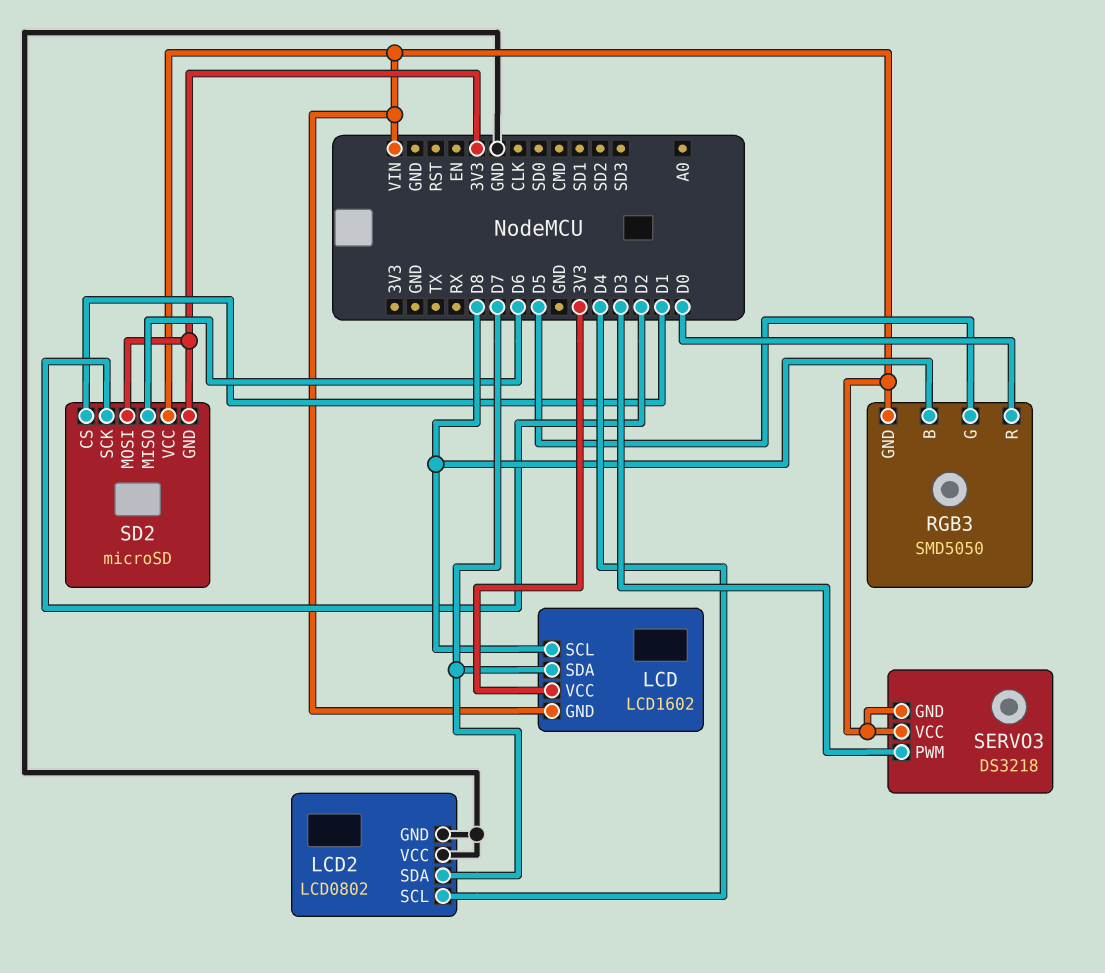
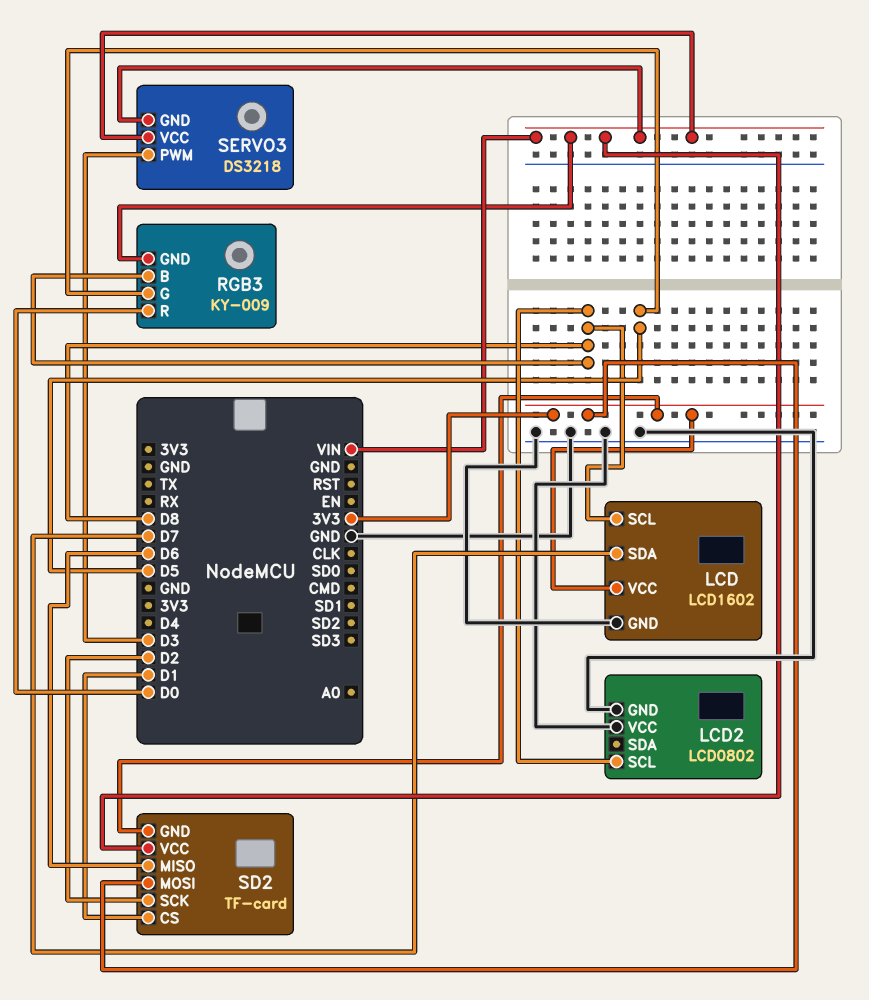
LCD pin GND: VIN -> GND
LCD2 pin SCL: D4 -> D8
LCD2 pin SDA: D7 -> none
RGB3: SMD5050 -> KY-009
SD2: microSD -> TF-card

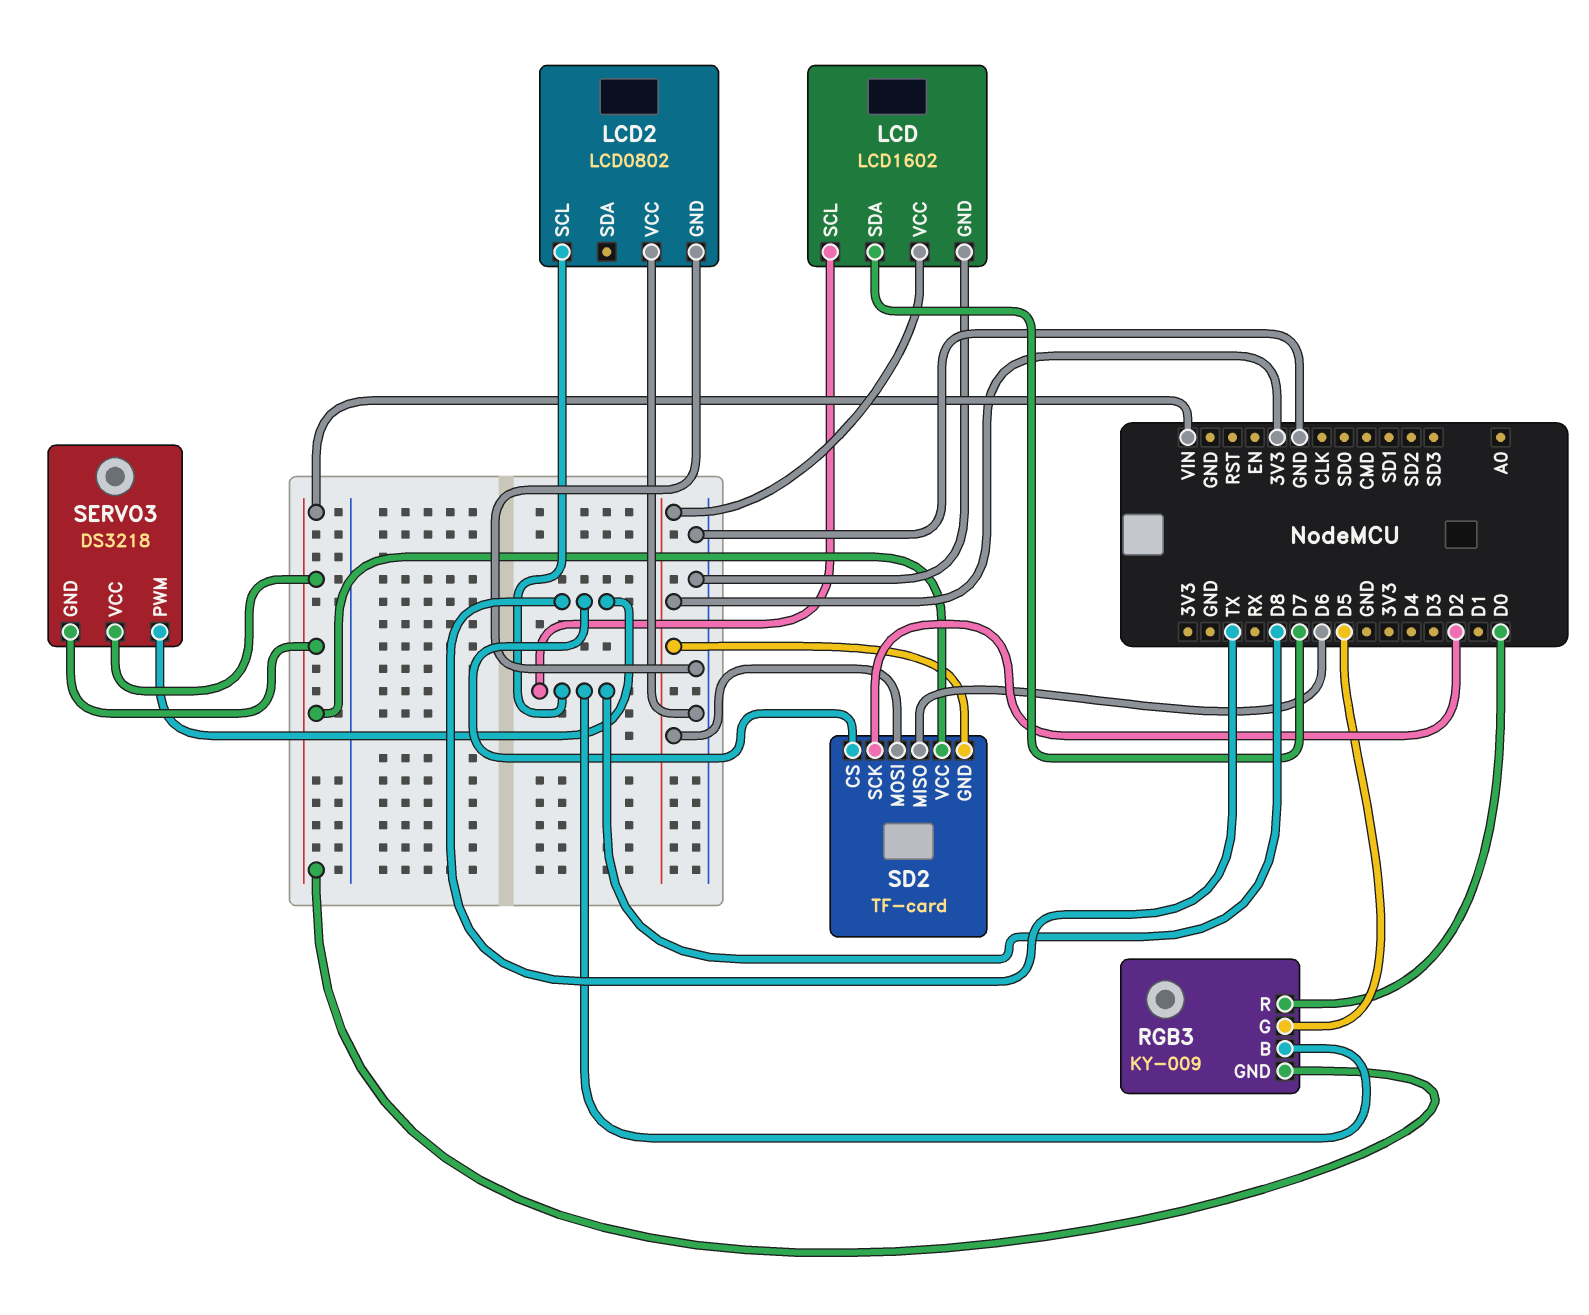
SD2 pin CS: D1 -> TX
SERVO3 pin PWM: D3 -> TX

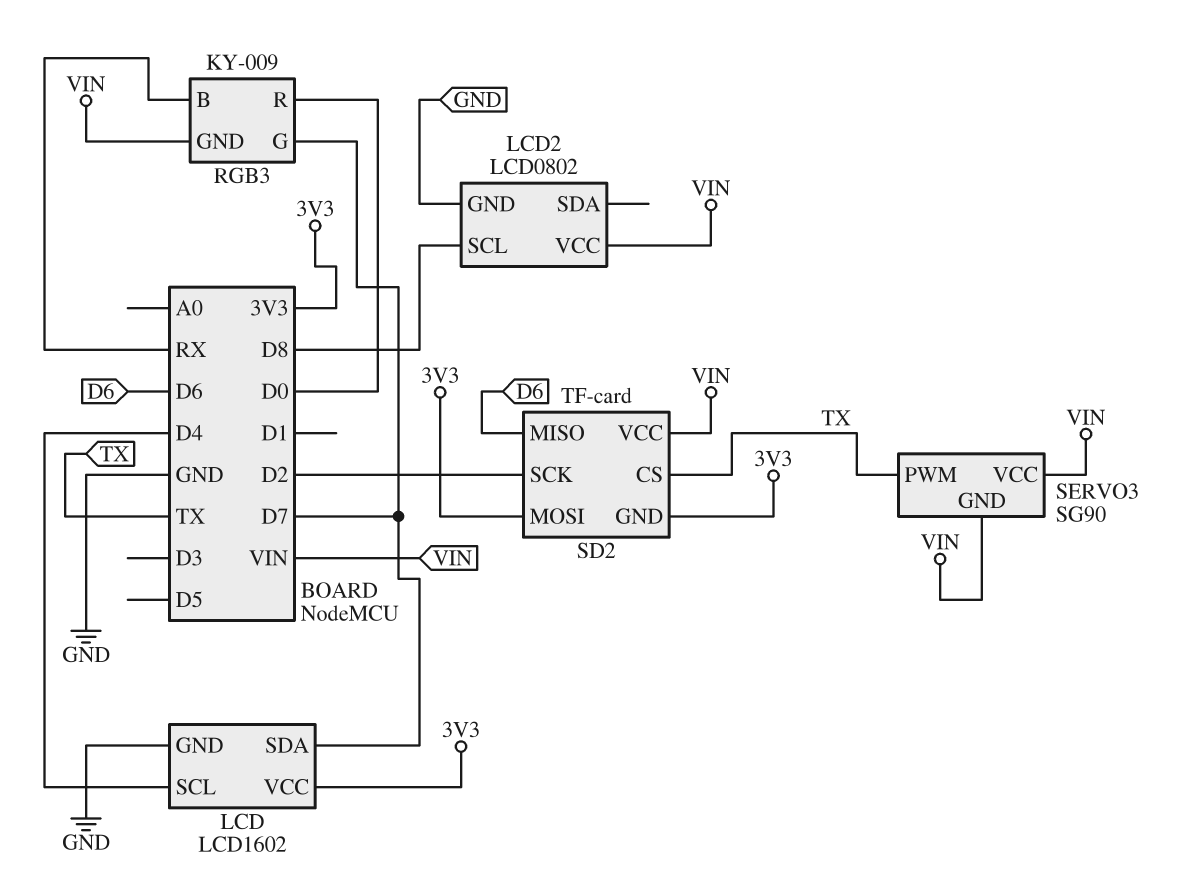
LCD pin SCL: D8 -> D4
LCD2 pin VCC: GND -> VIN
RGB3 pin B: D8 -> RX
RGB3 pin G: D5 -> D7
SERVO3: DS3218 -> SG90

